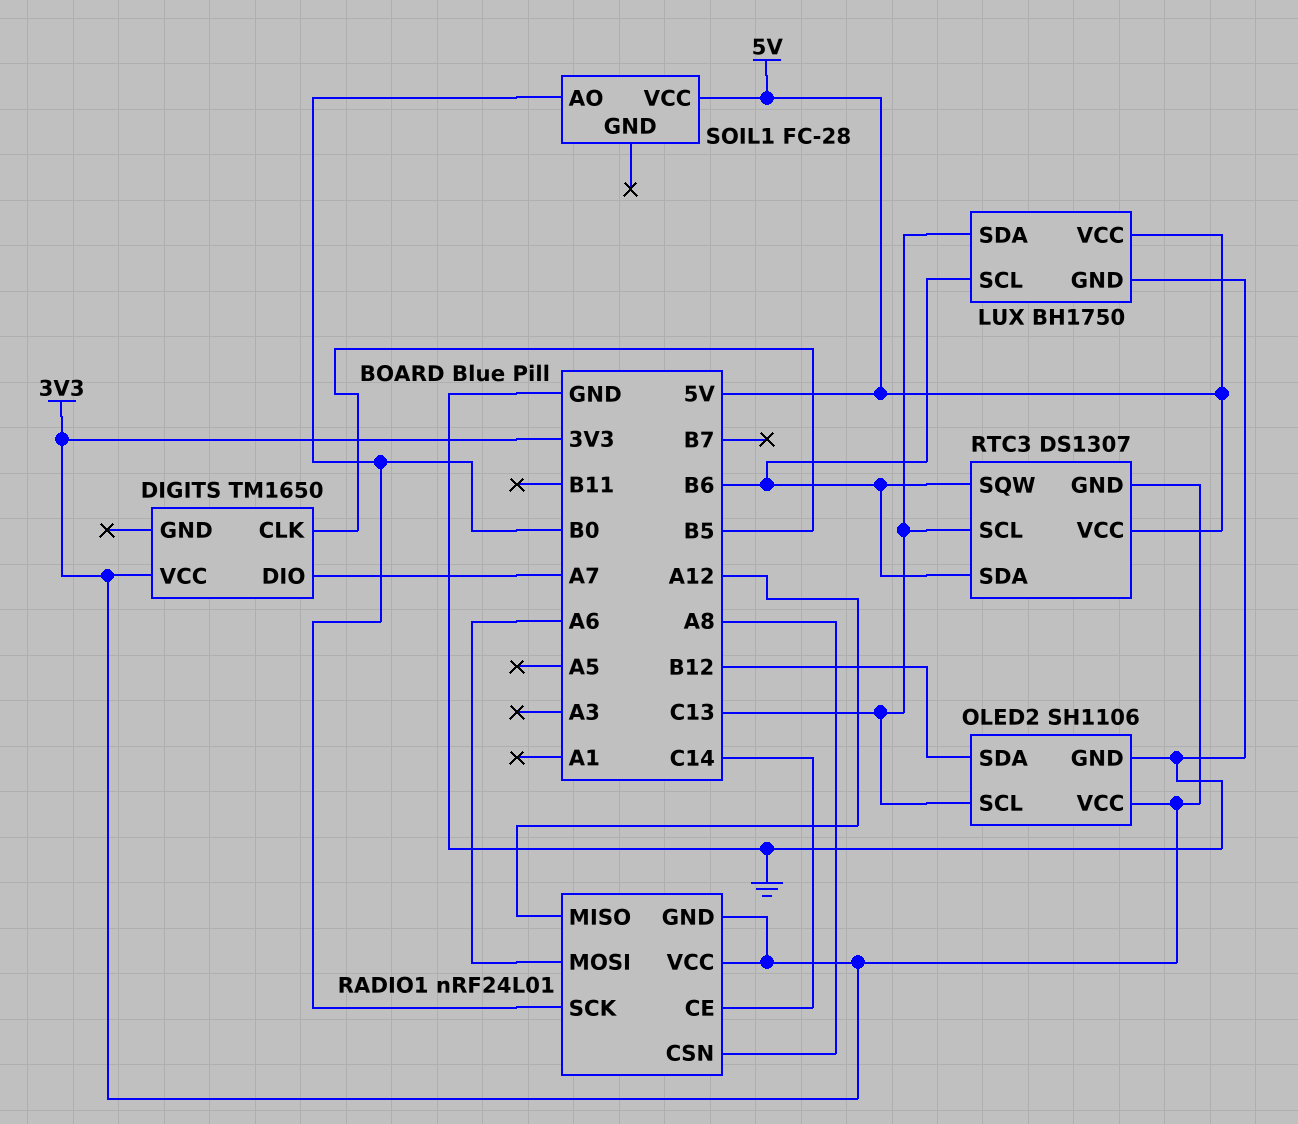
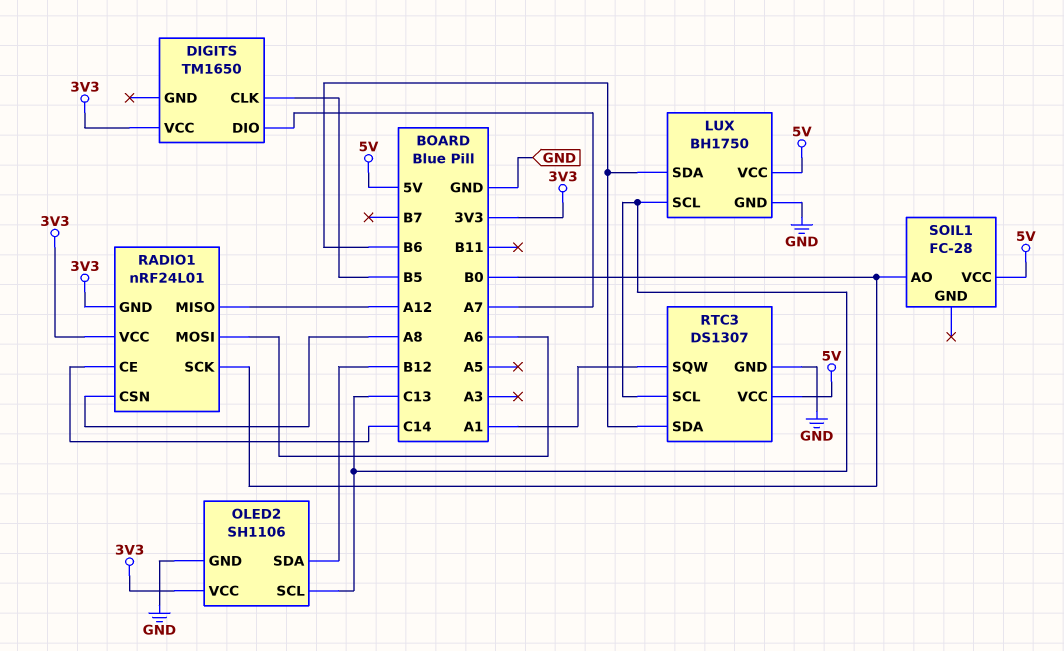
LUX pin SCL: B6 -> C13
LUX pin SDA: C13 -> B6
RTC3 pin GND: 3V3 -> GND
RTC3 pin SQW: B6 -> A1

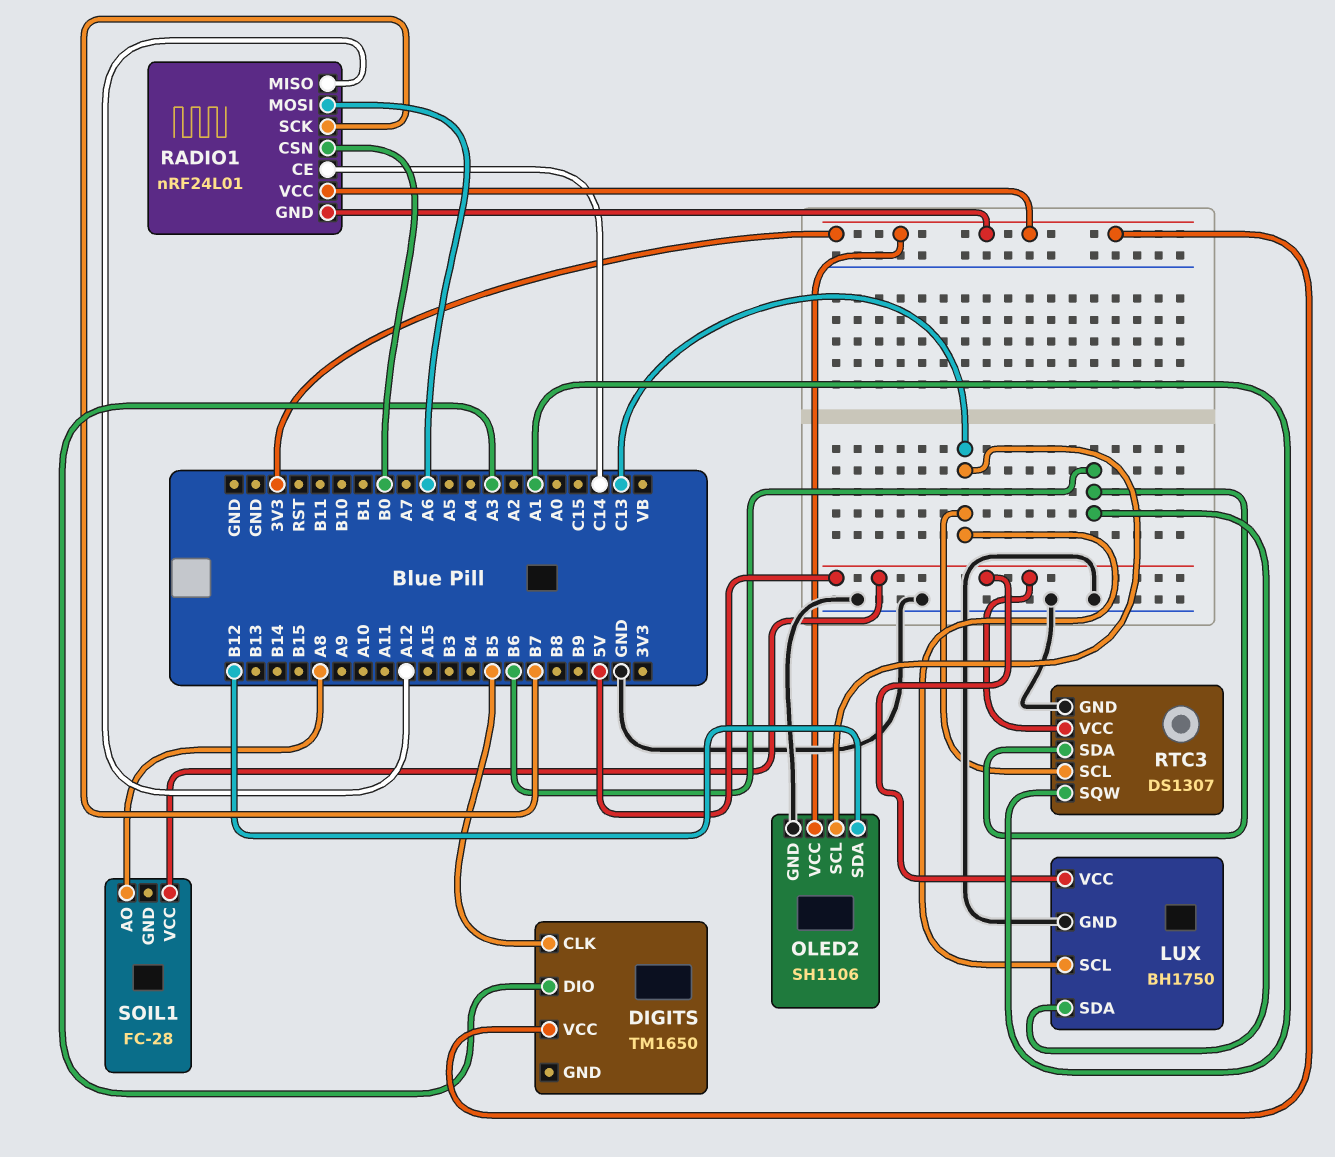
DIGITS pin DIO: A7 -> A3
RADIO1 pin CSN: A8 -> B0
RADIO1 pin SCK: B0 -> B7
SOIL1 pin AO: B0 -> A8

